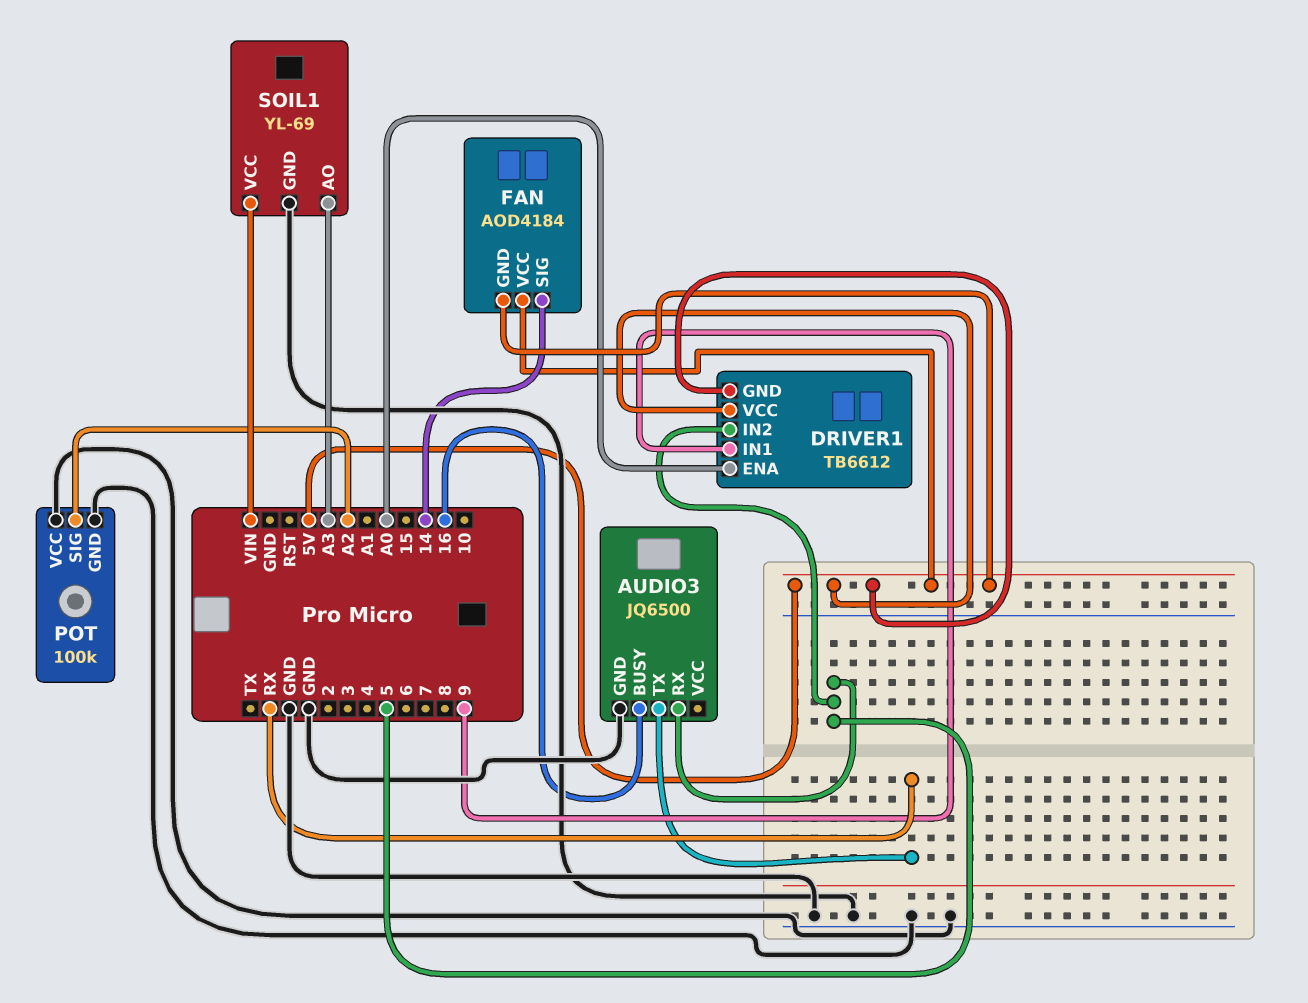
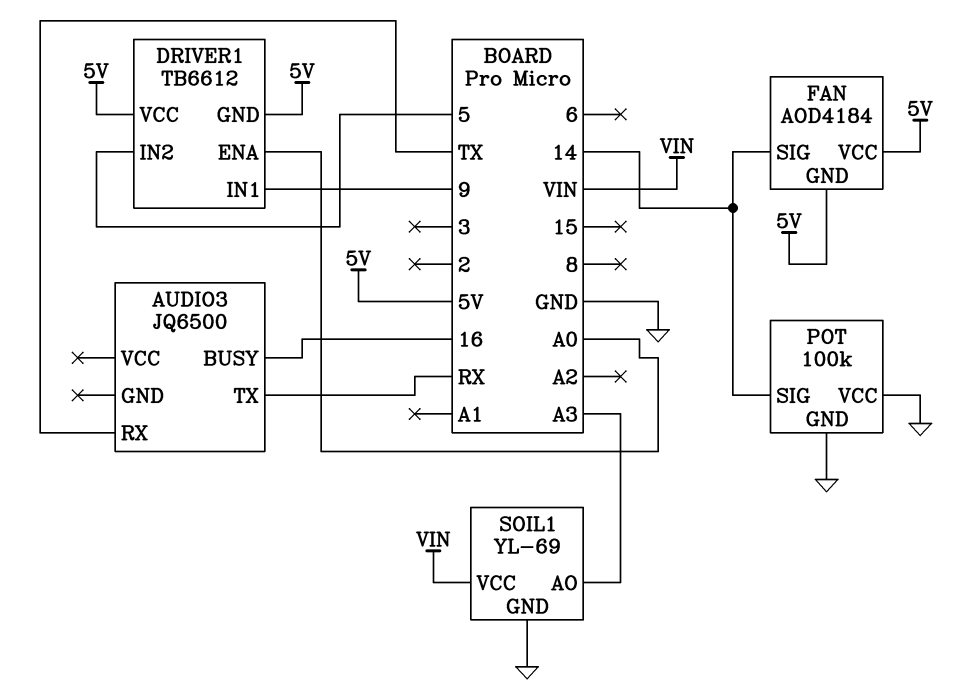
AUDIO3 pin GND: GND -> none
AUDIO3 pin RX: 5 -> TX
POT pin SIG: A2 -> 14

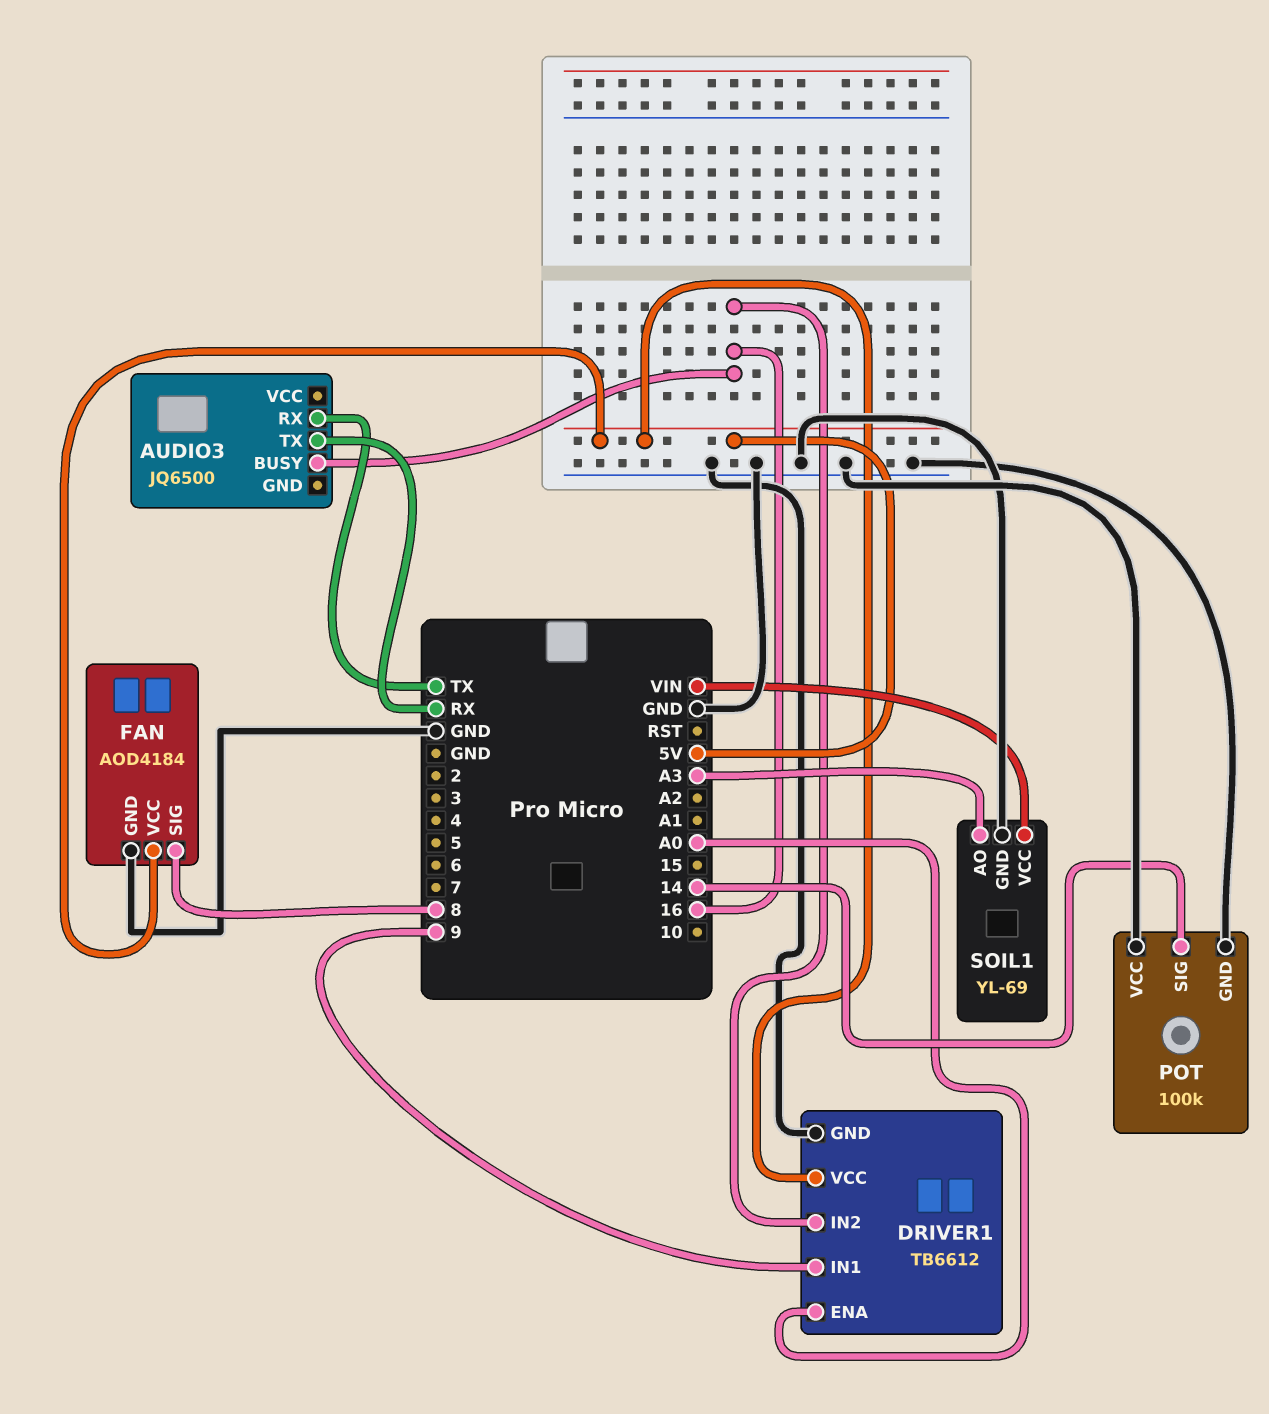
DRIVER1 pin GND: 5V -> GND
DRIVER1 pin IN2: 5 -> 16
FAN pin GND: 5V -> GND
FAN pin SIG: 14 -> 8

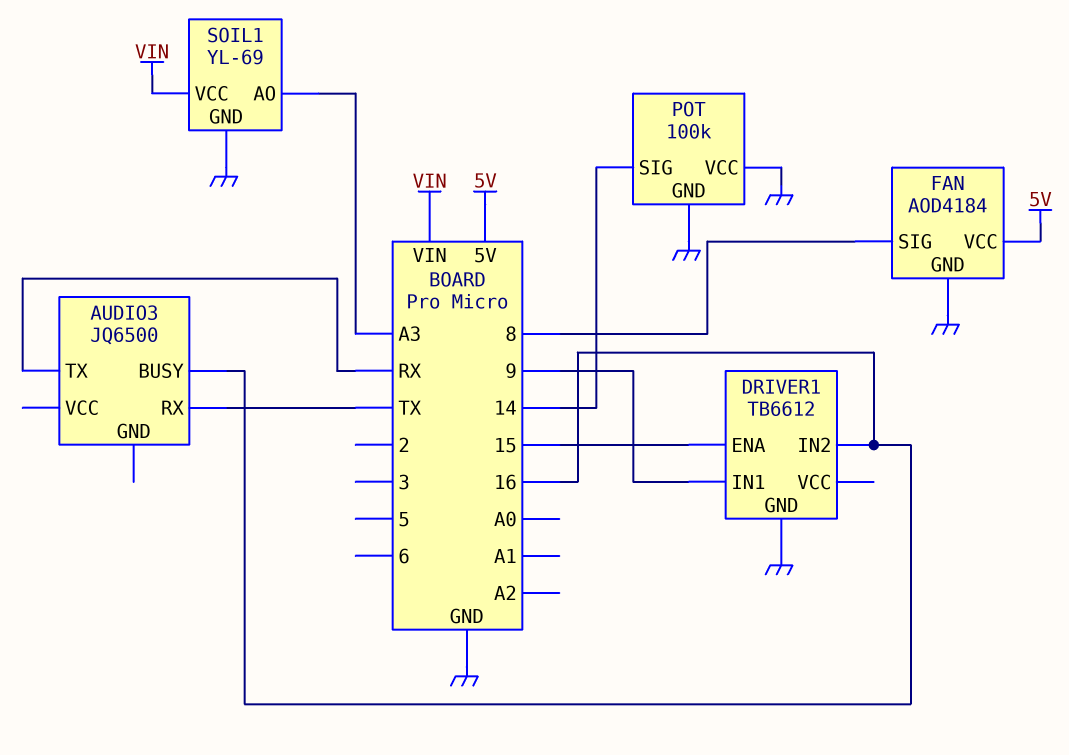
DRIVER1 pin ENA: A0 -> 15
DRIVER1 pin VCC: 5V -> none

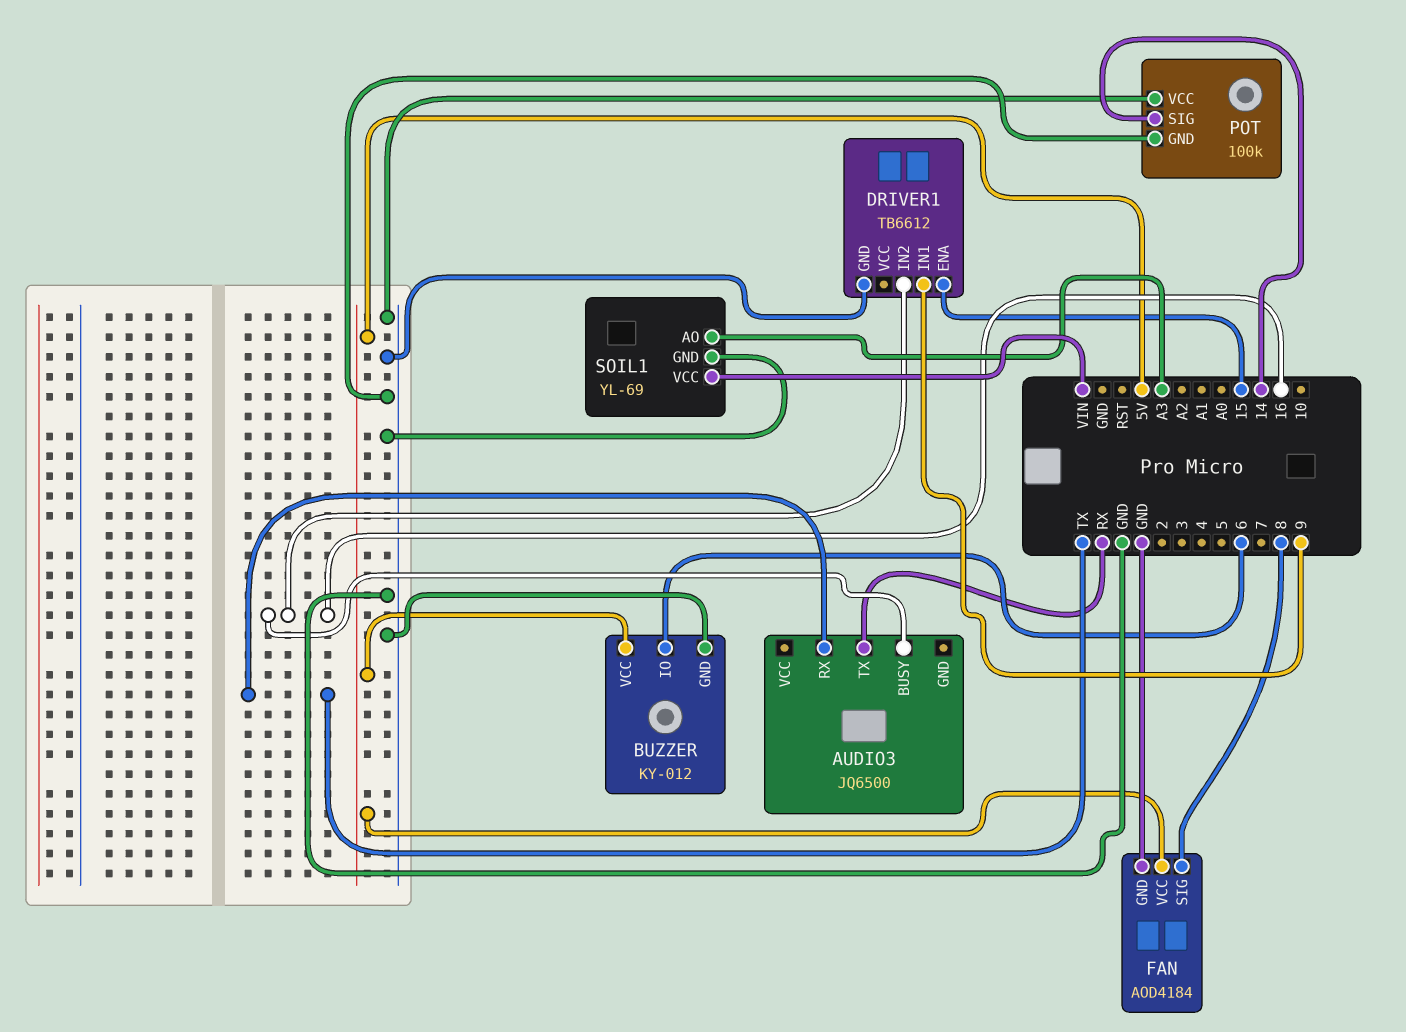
BUZZER: none -> KY-012
BUZZER pin GND: none -> GND
BUZZER pin IO: none -> 6
BUZZER pin VCC: none -> 5V

